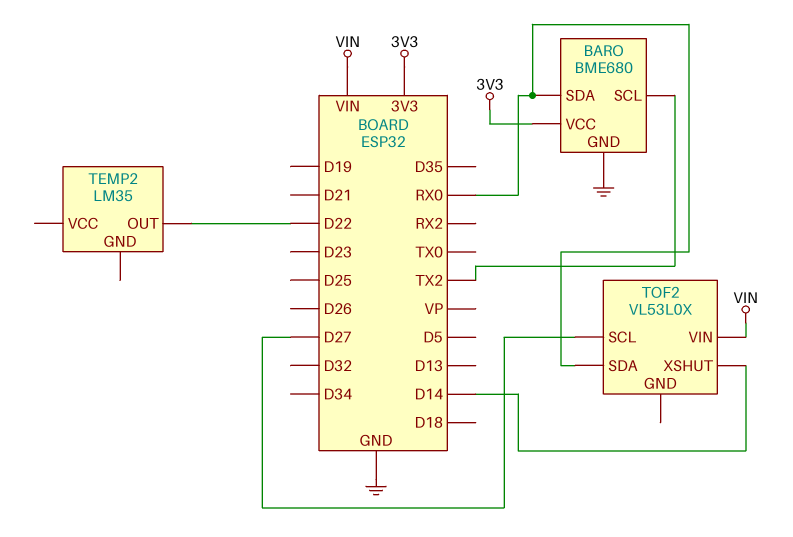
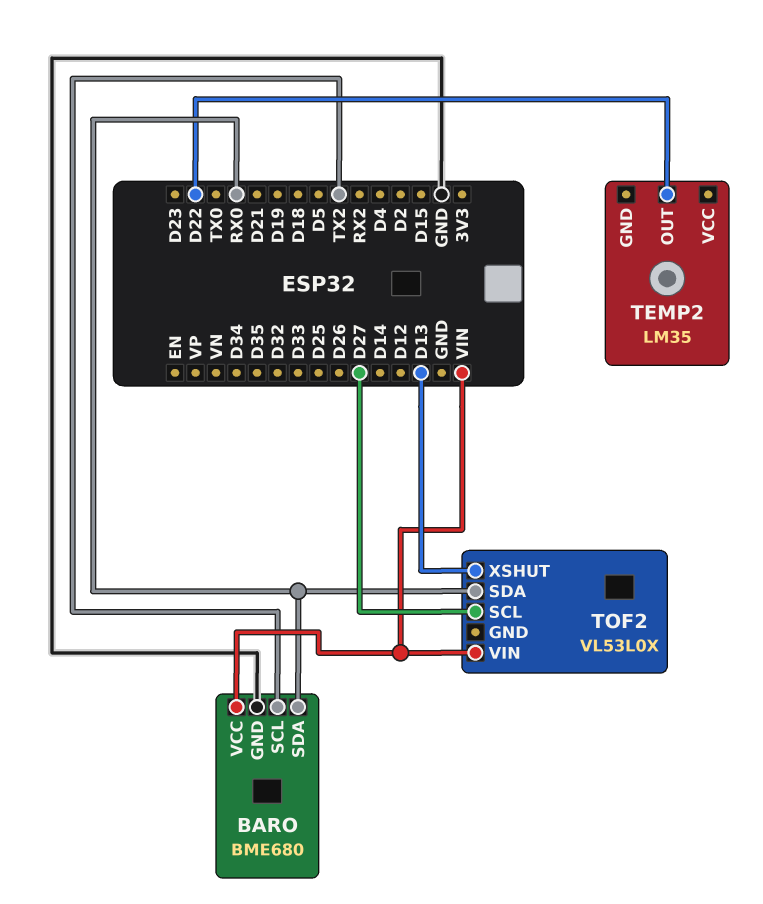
BARO pin VCC: 3V3 -> VIN
TOF2 pin XSHUT: D14 -> D13

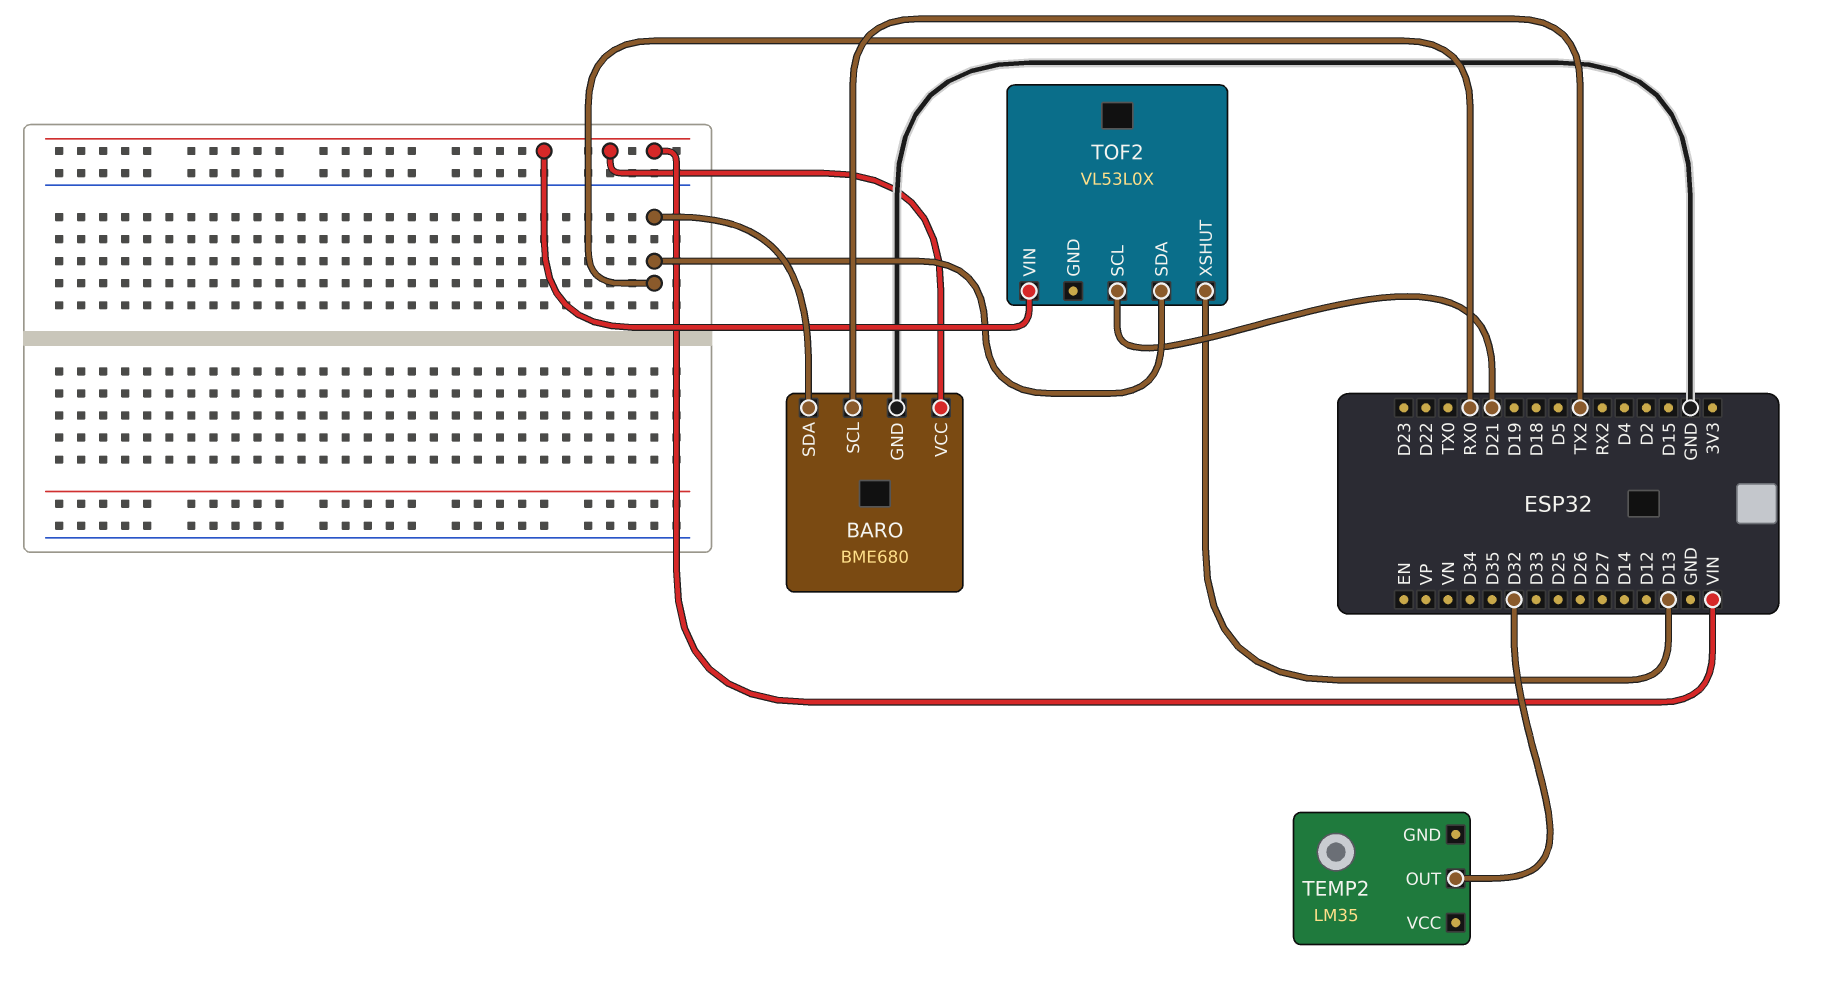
TEMP2 pin OUT: D22 -> D32
TOF2 pin SCL: D27 -> D21

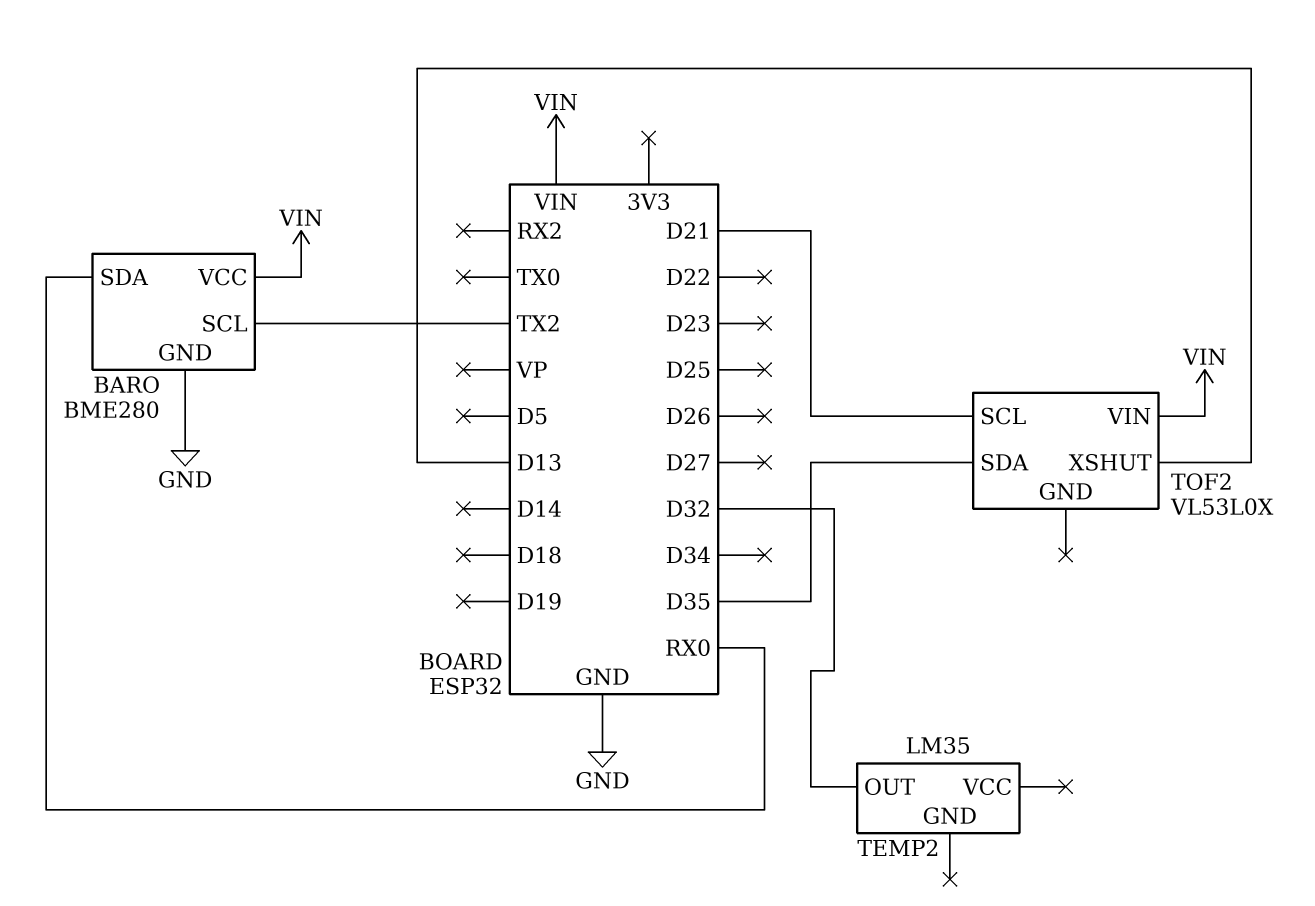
BARO: BME680 -> BME280
TOF2 pin SDA: RX0 -> D35

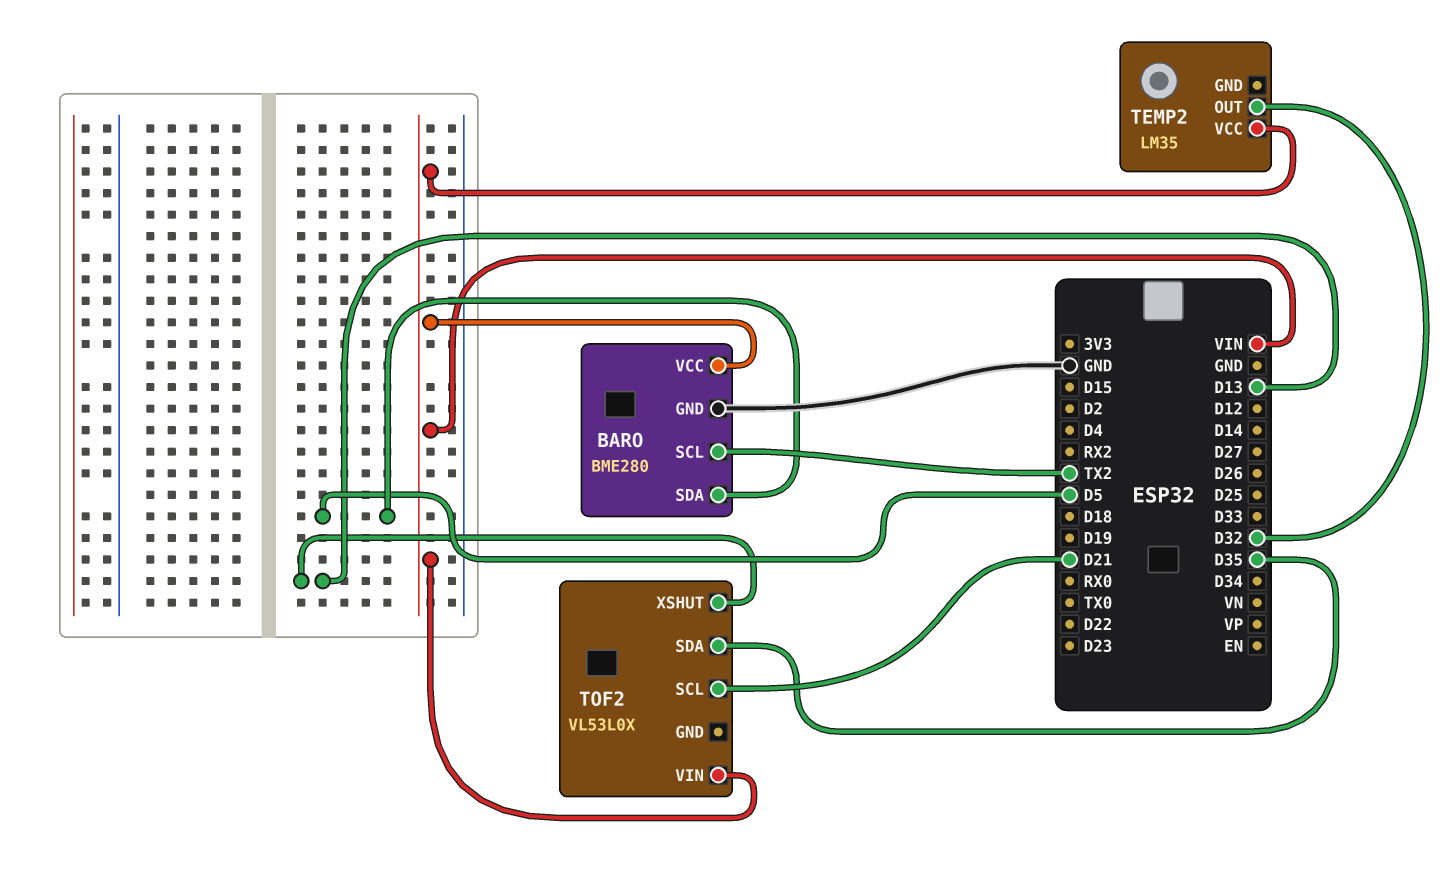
BARO pin SDA: RX0 -> D5
TEMP2 pin VCC: none -> VIN

